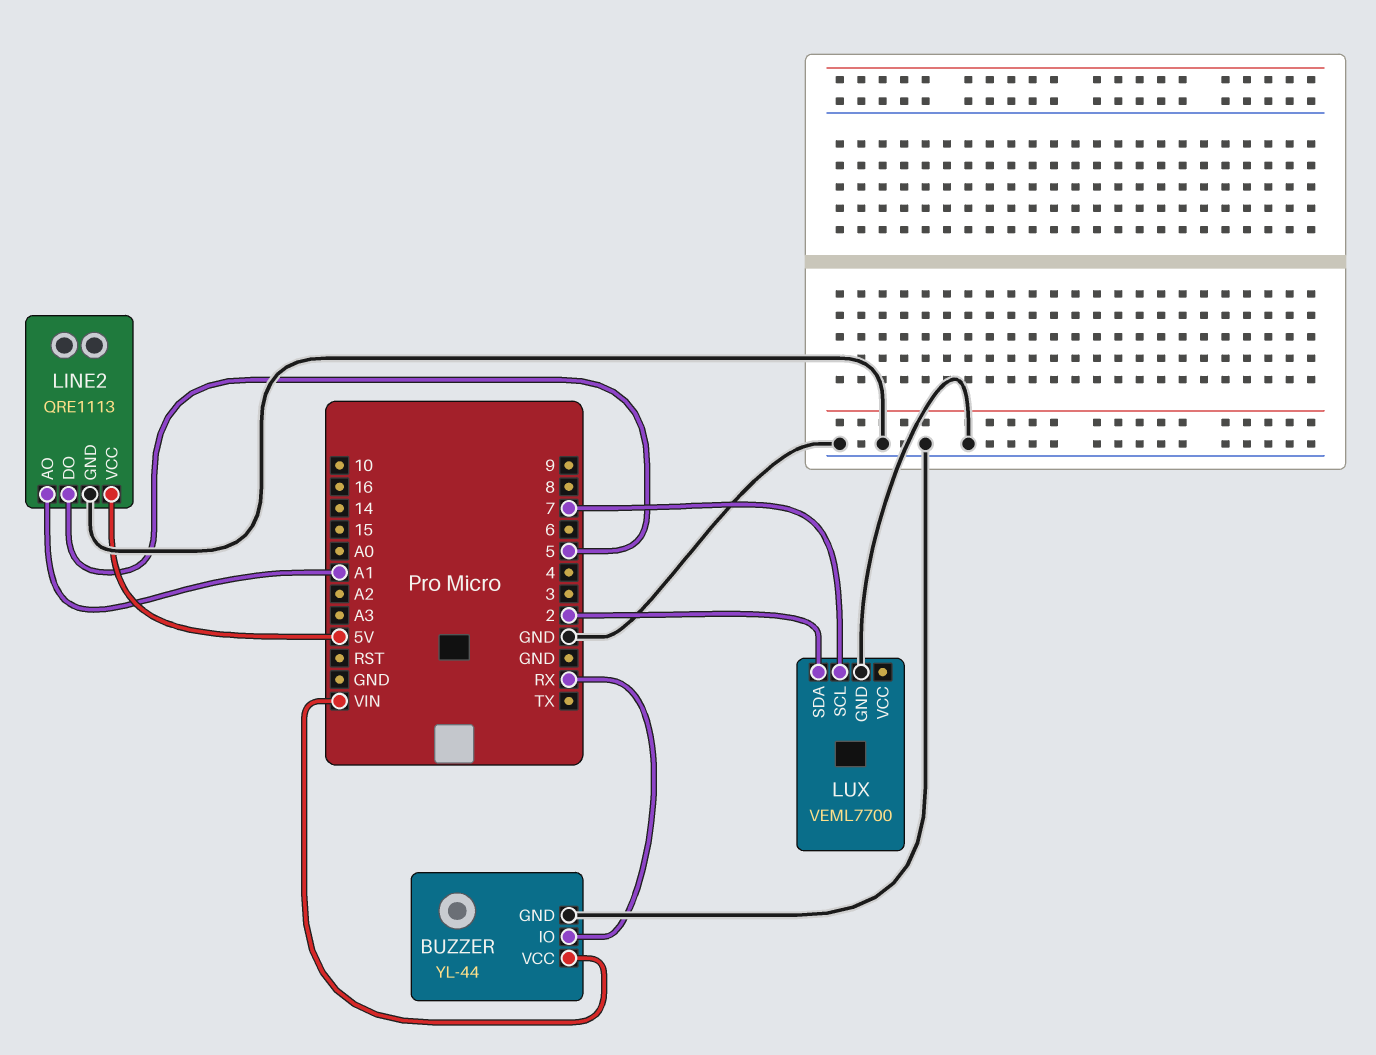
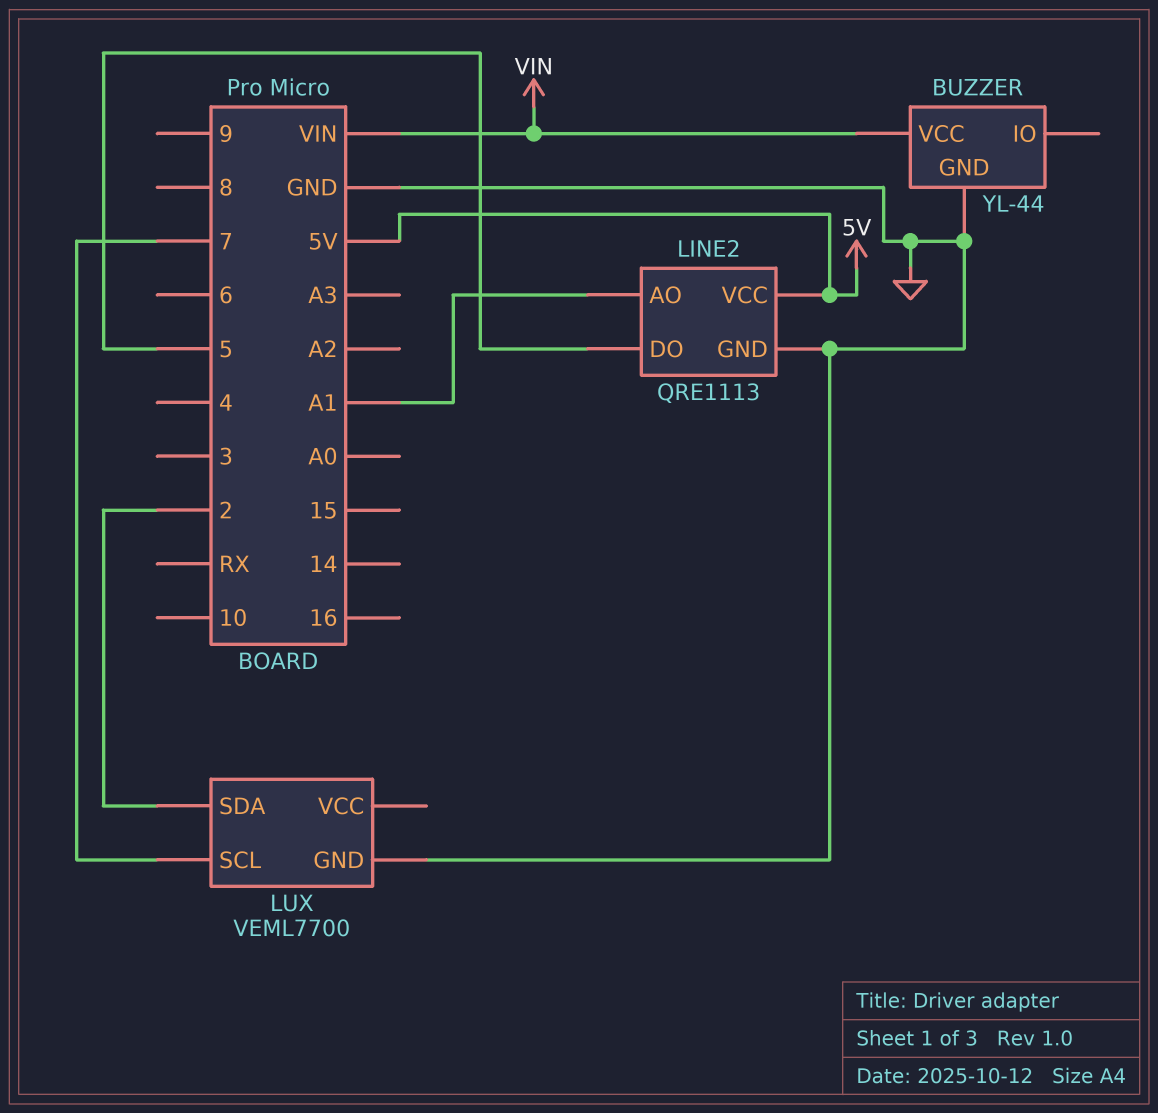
BUZZER pin IO: RX -> none

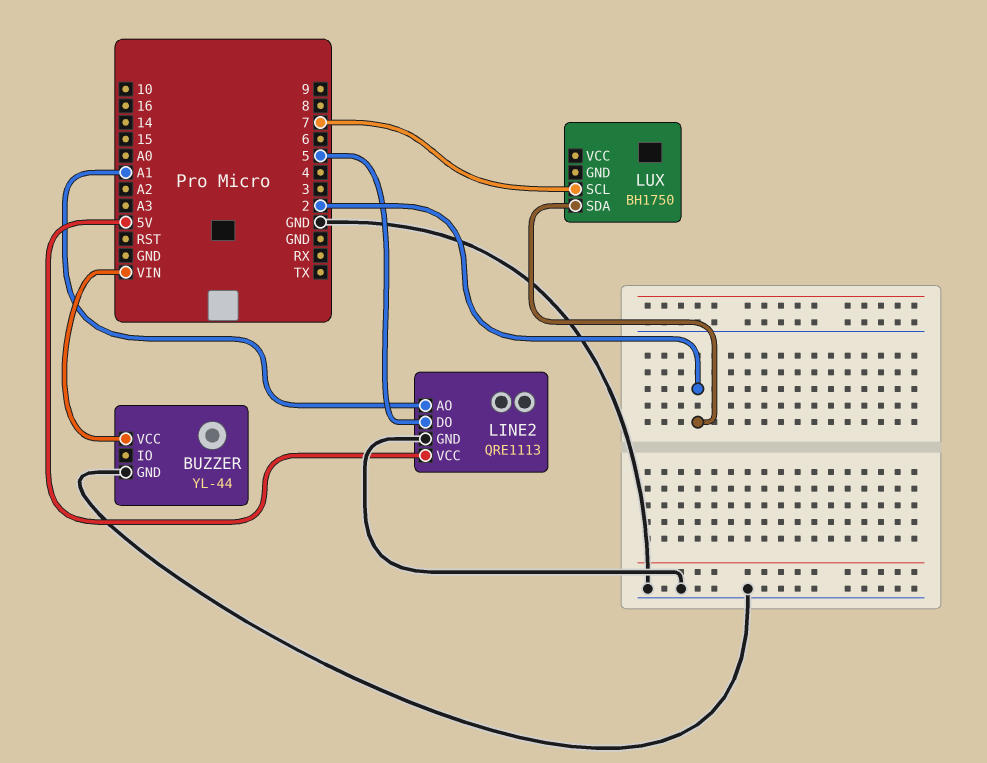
LUX: VEML7700 -> BH1750
LUX pin GND: GND -> none

